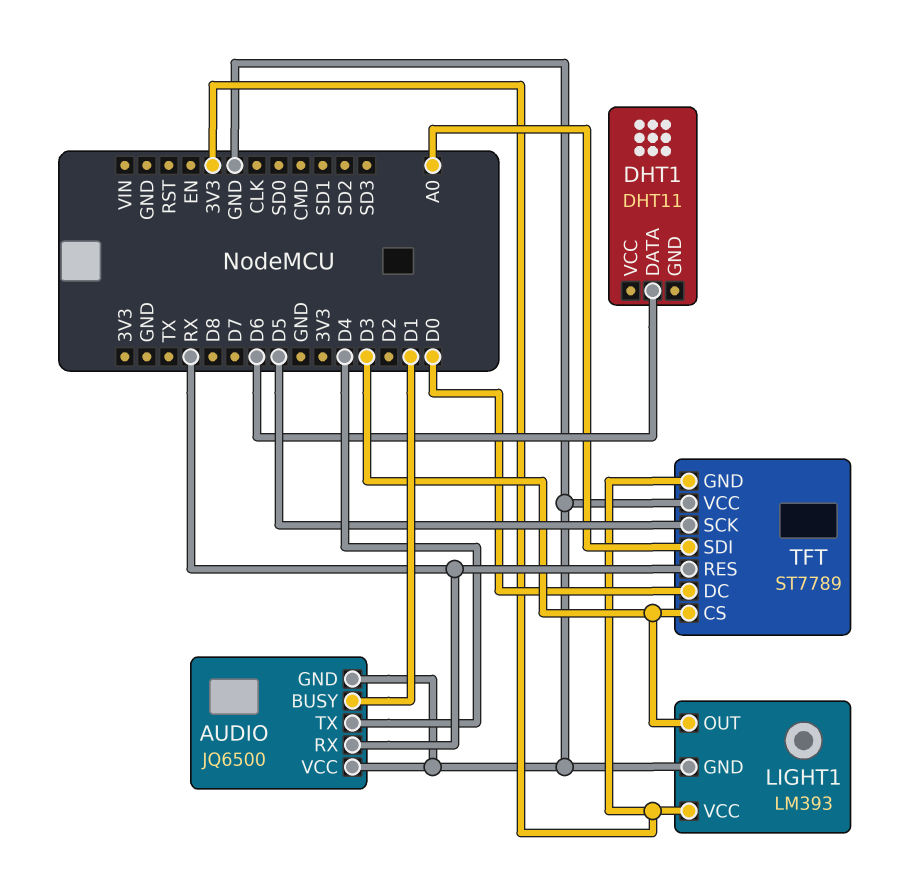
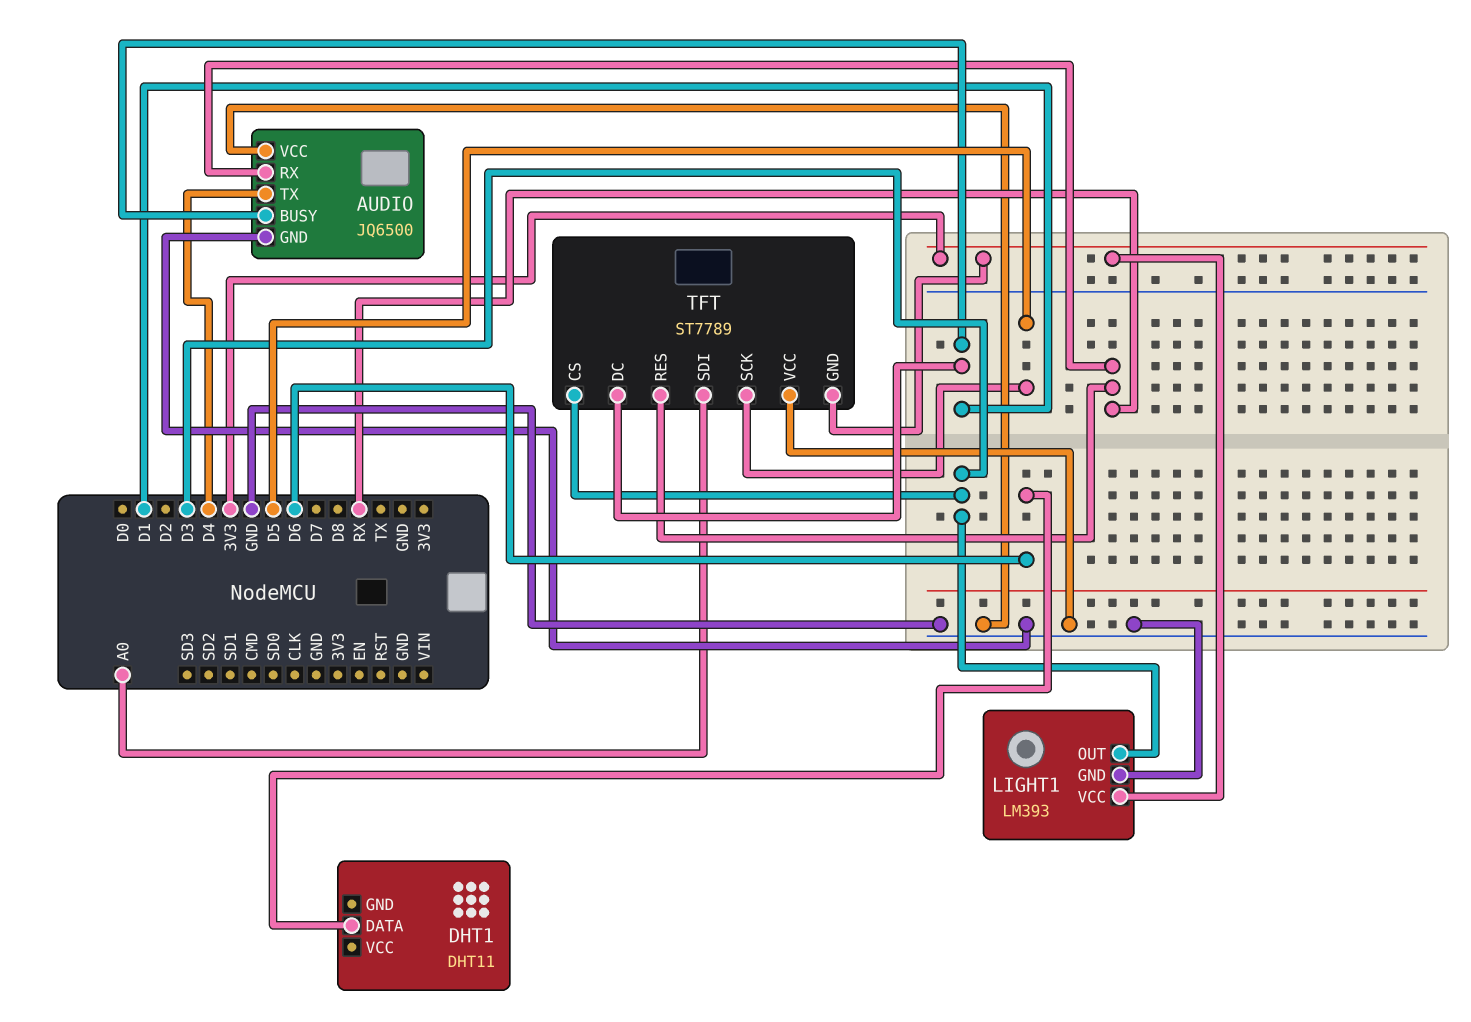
TFT pin DC: D0 -> D1

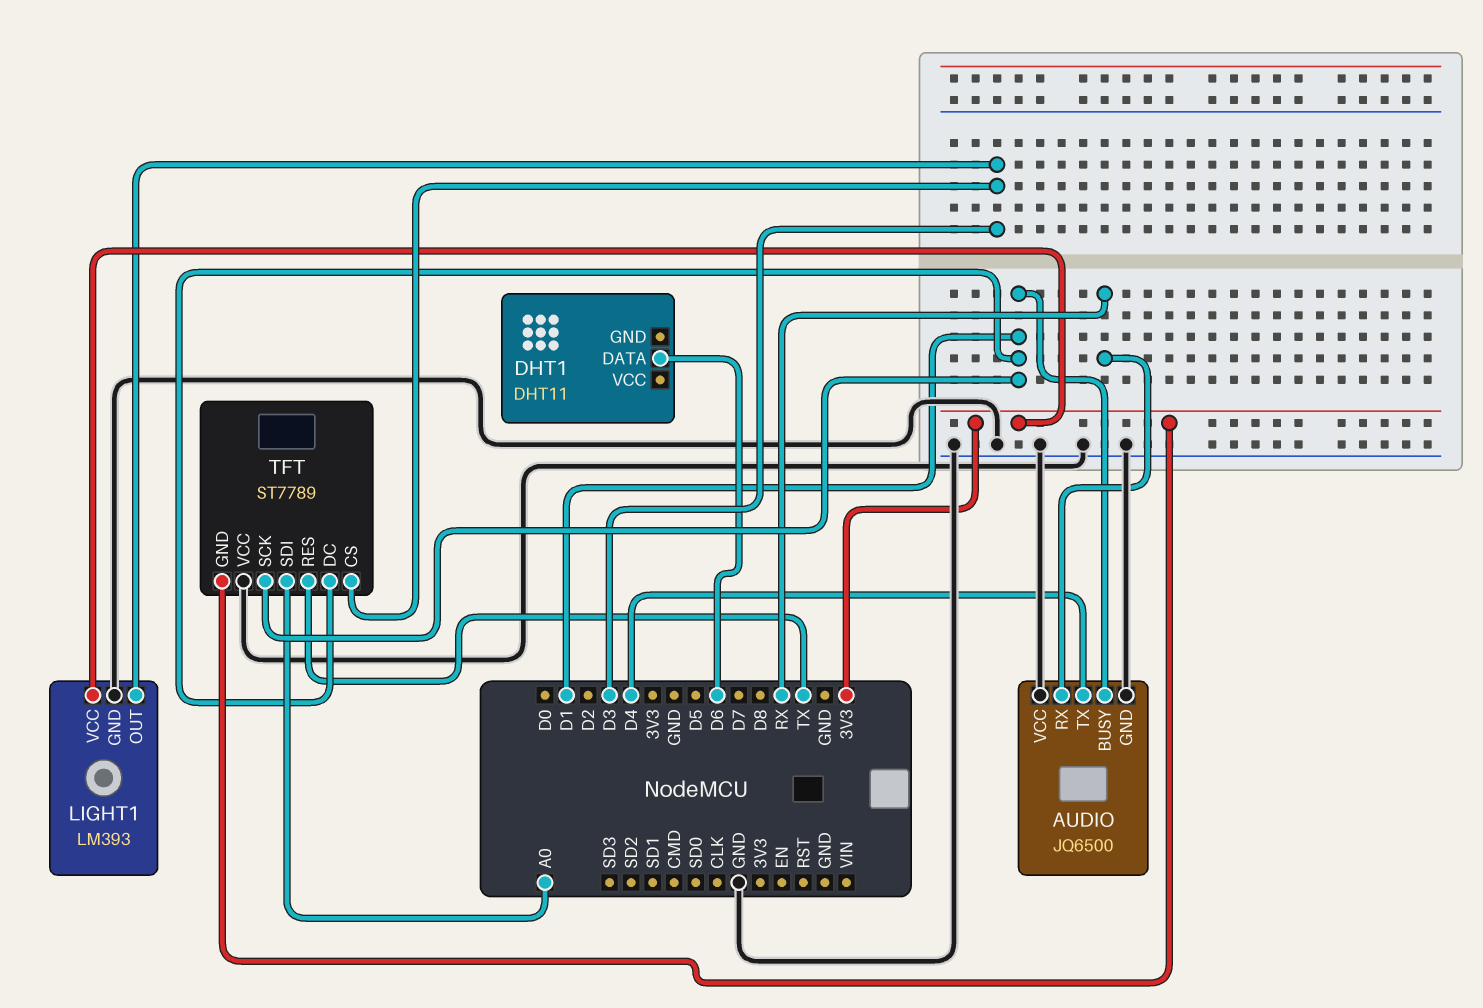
TFT pin RES: RX -> TX
TFT pin SCK: D5 -> D1

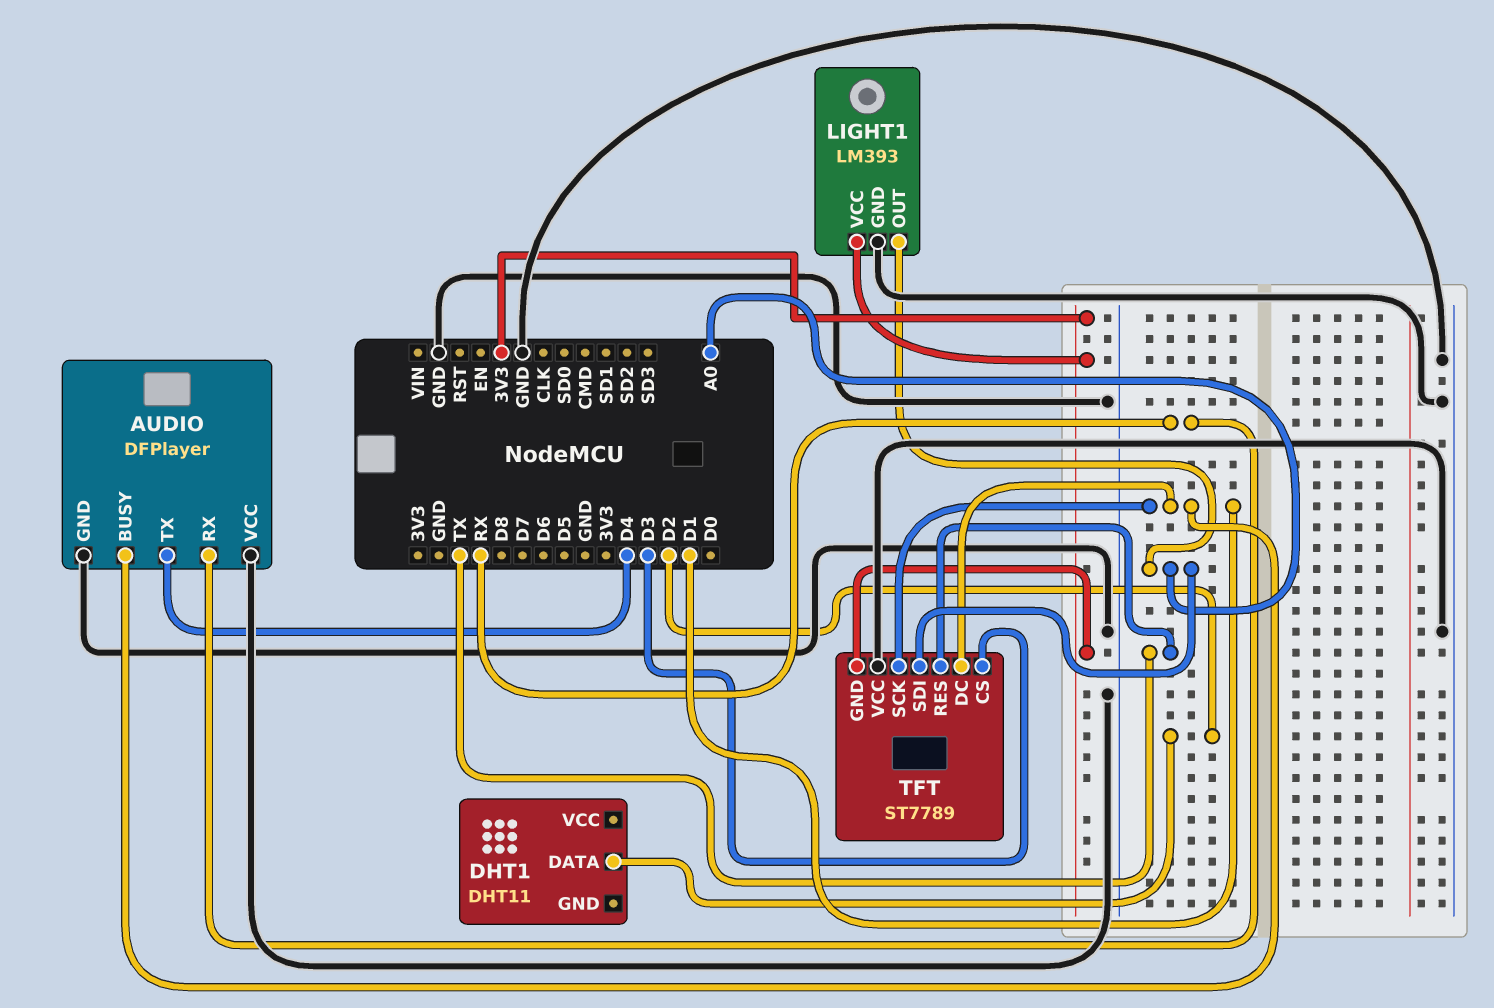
AUDIO: JQ6500 -> DFPlayer
DHT1 pin DATA: D6 -> D2
LIGHT1 pin OUT: D3 -> A0

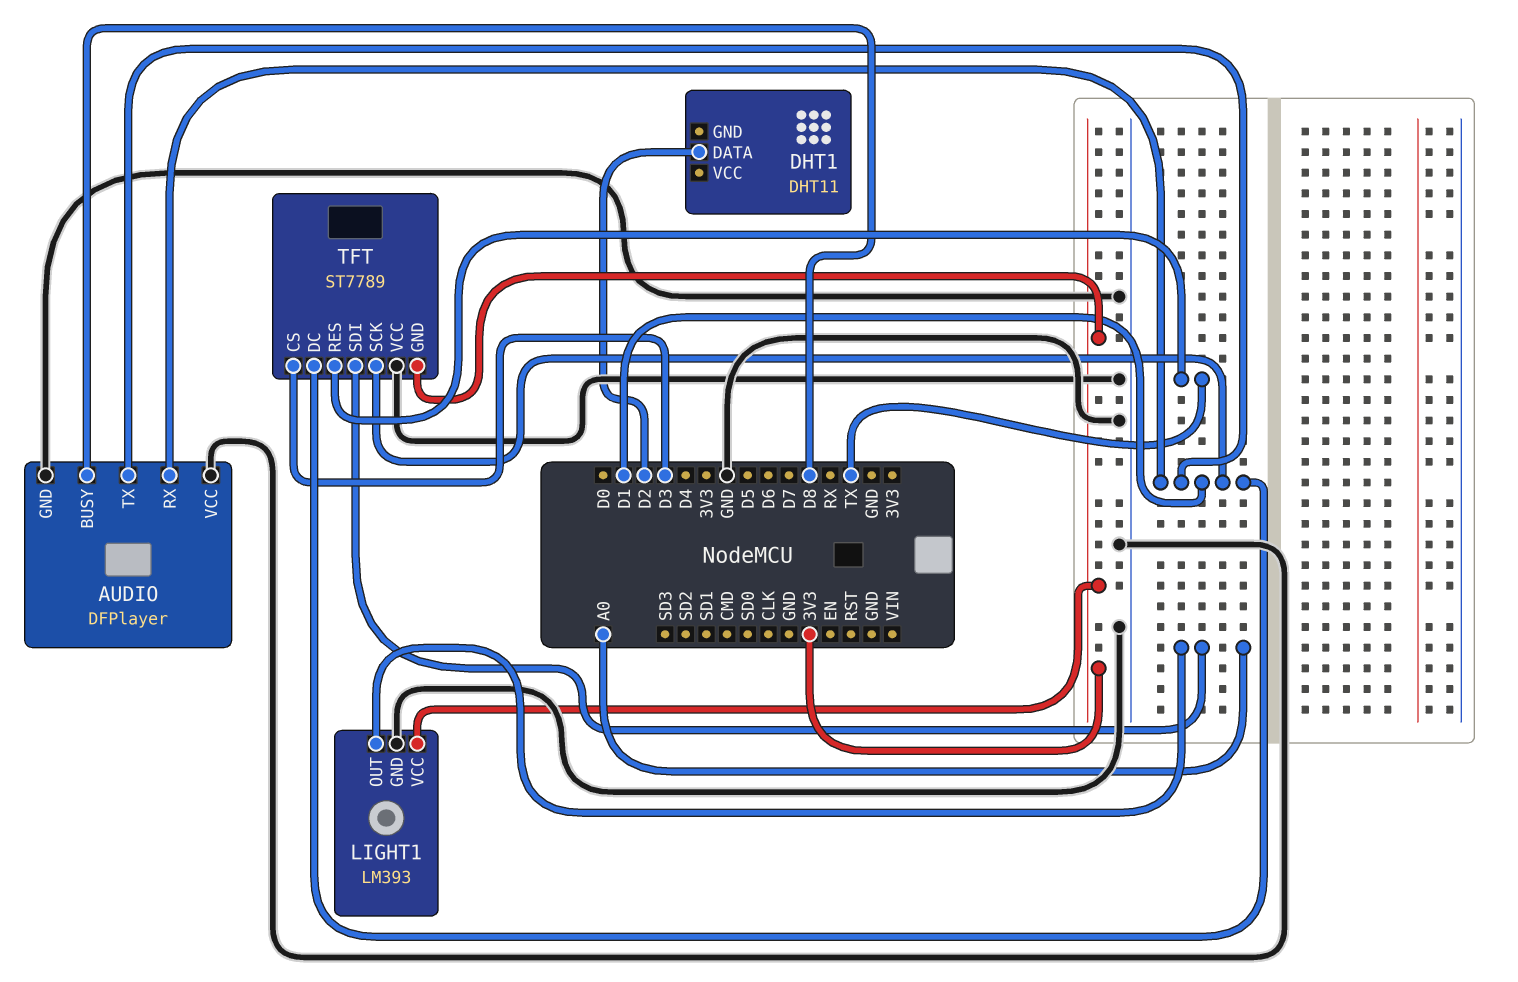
AUDIO pin BUSY: D1 -> D8
AUDIO pin RX: RX -> D1
AUDIO pin TX: D4 -> D1

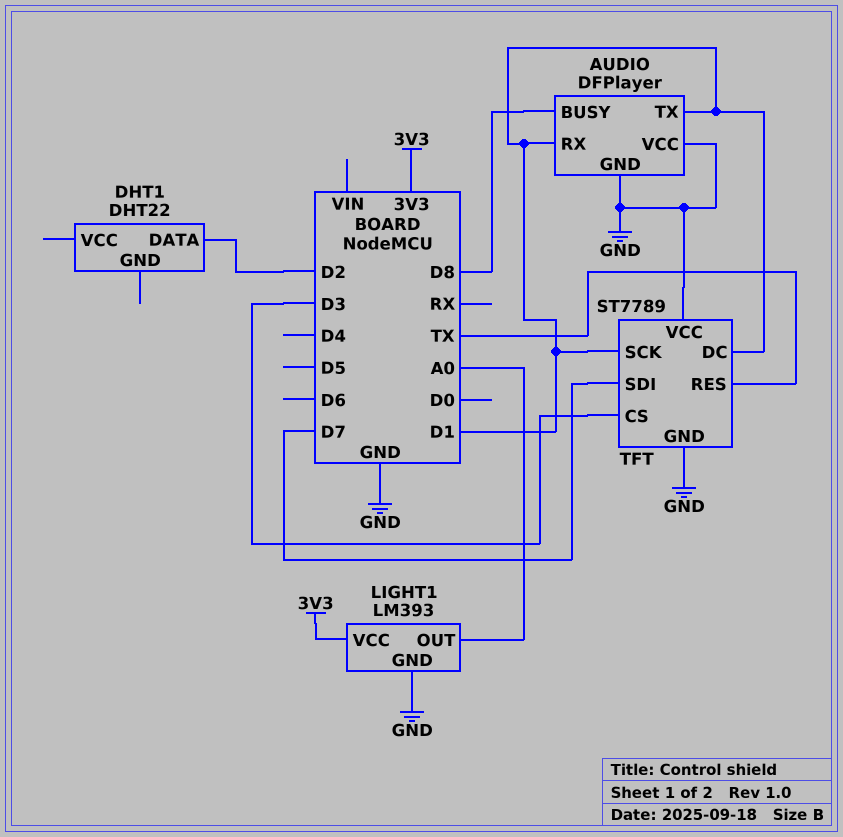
DHT1: DHT11 -> DHT22
TFT pin GND: 3V3 -> GND
TFT pin SDI: A0 -> D7

